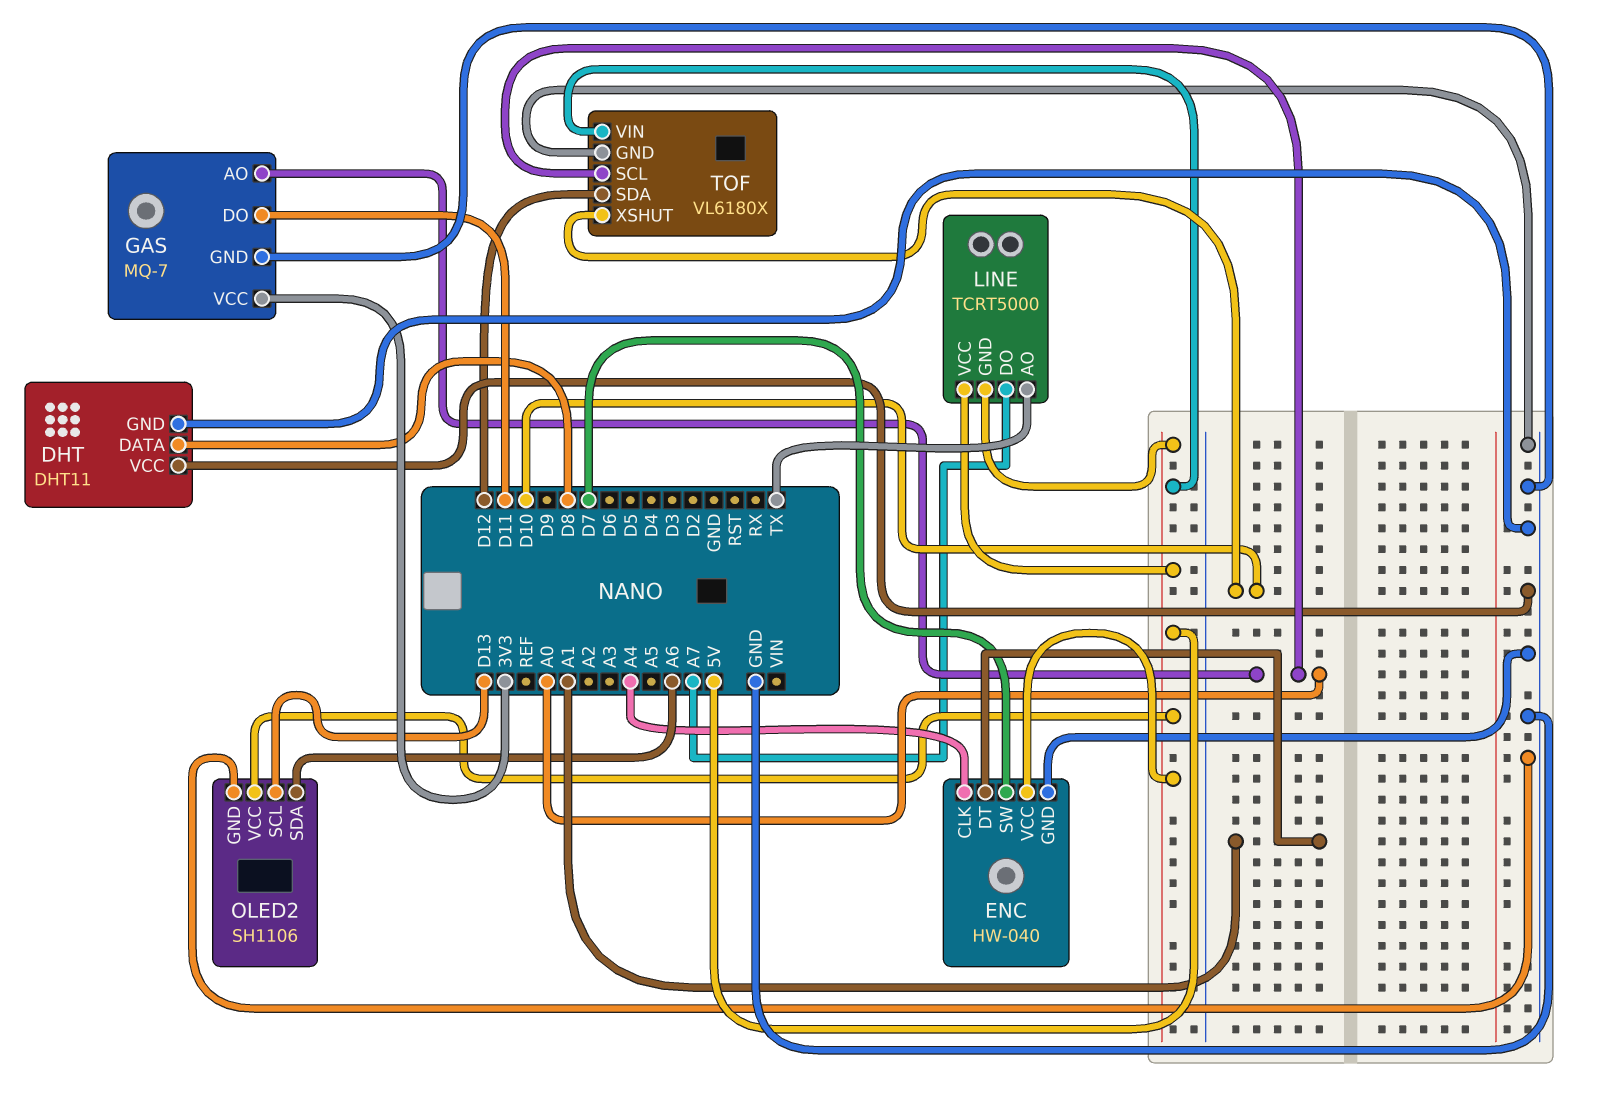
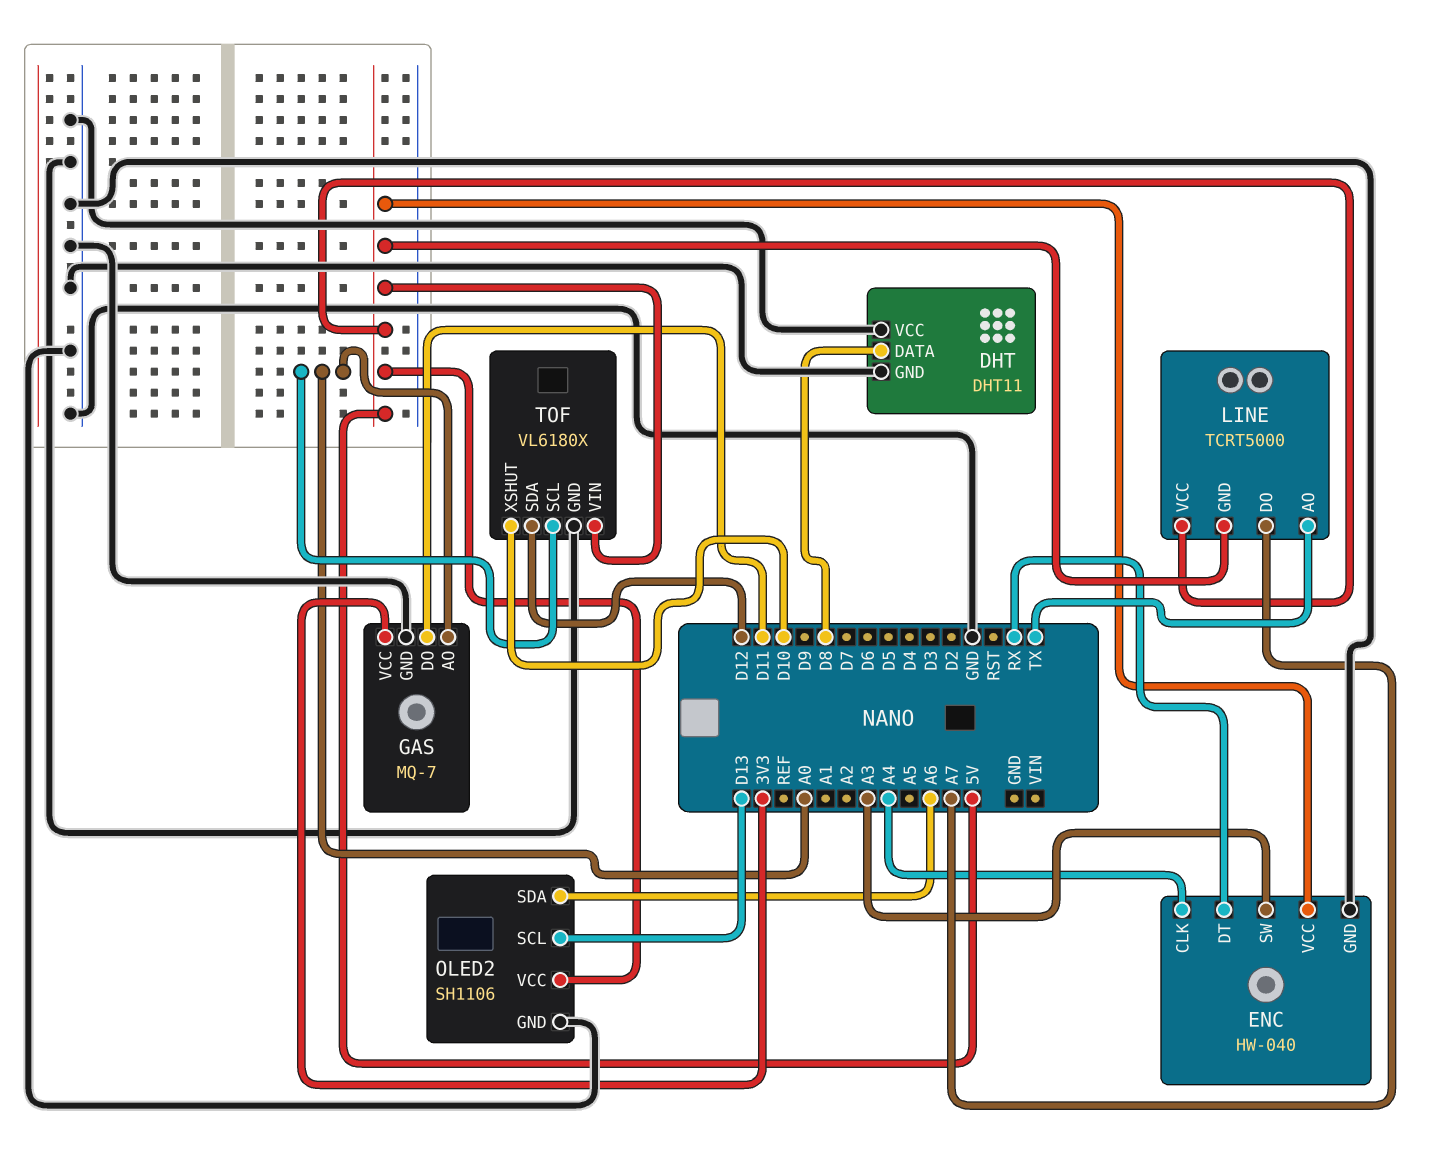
ENC pin DT: A1 -> RX
ENC pin SW: D7 -> A3

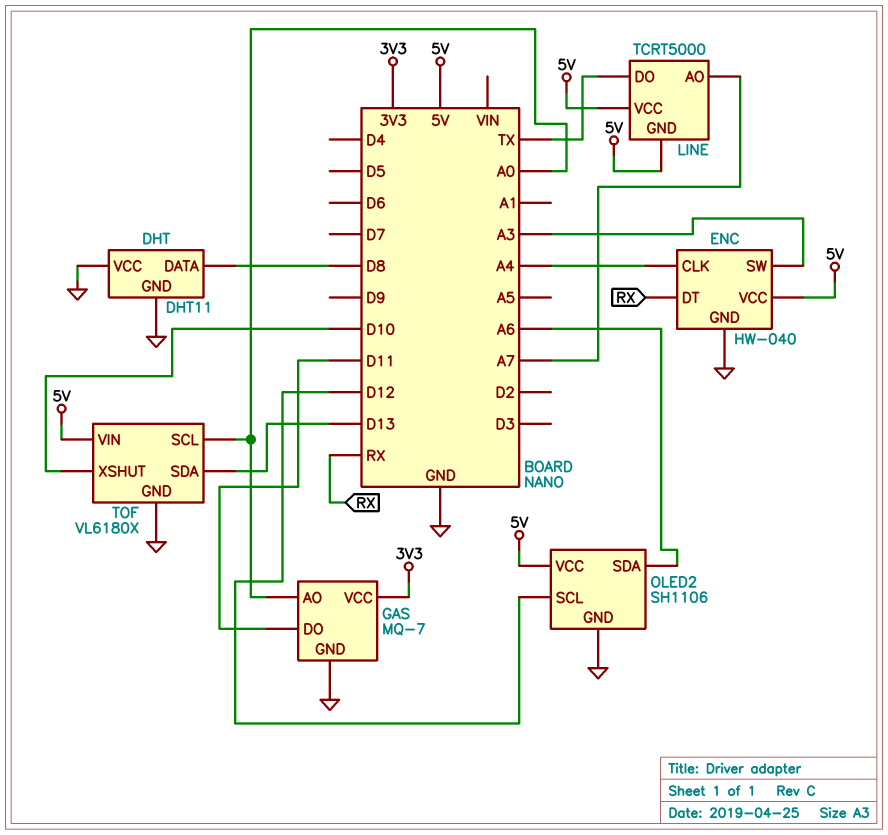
LINE pin AO: TX -> A7
LINE pin DO: A7 -> TX
OLED2 pin SCL: D13 -> D12
TOF pin SDA: D12 -> D13

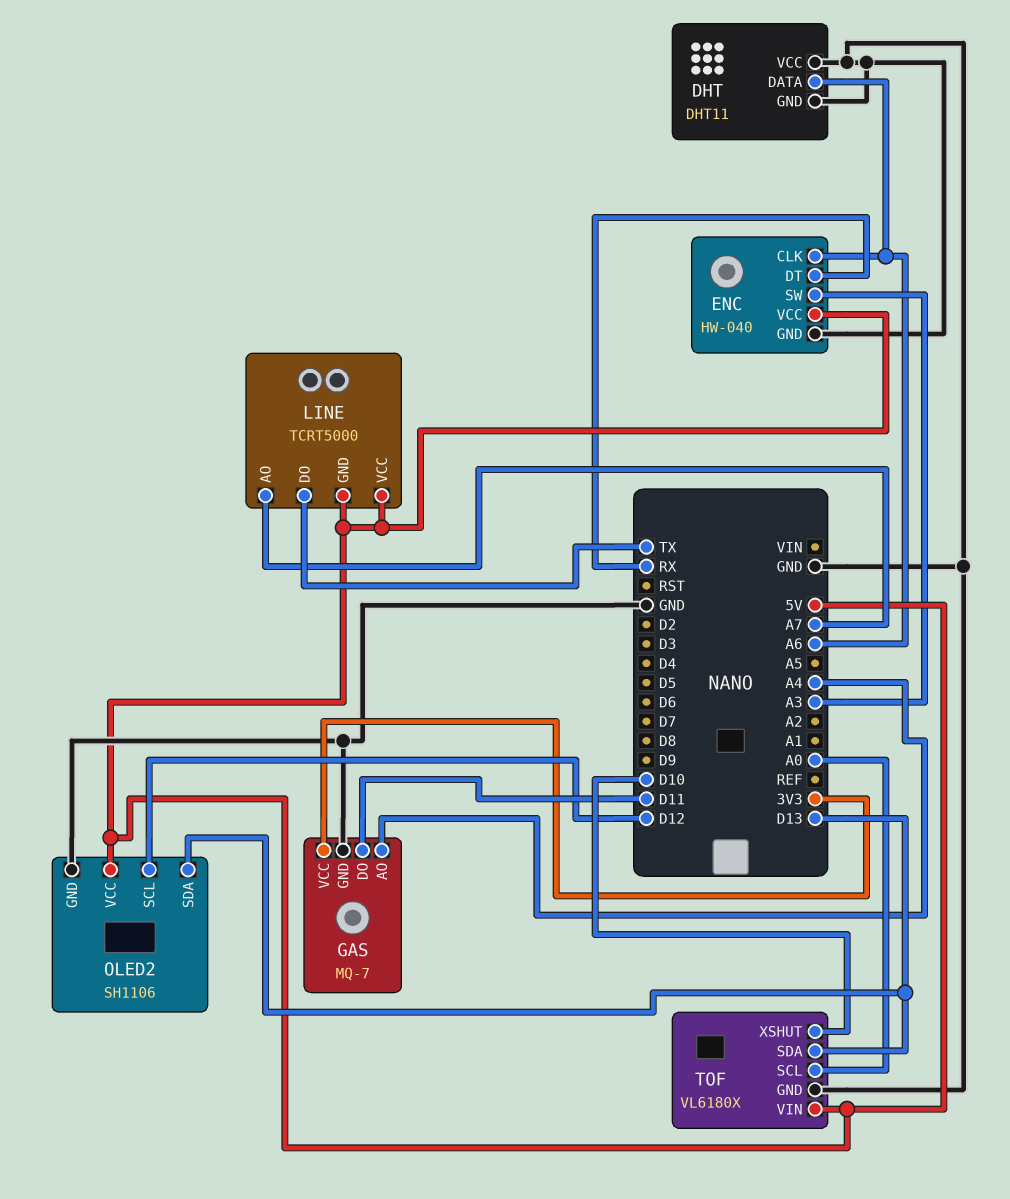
DHT pin DATA: D8 -> A6
ENC pin CLK: A4 -> A6
GAS pin AO: A0 -> A4
OLED2 pin SDA: A6 -> D13

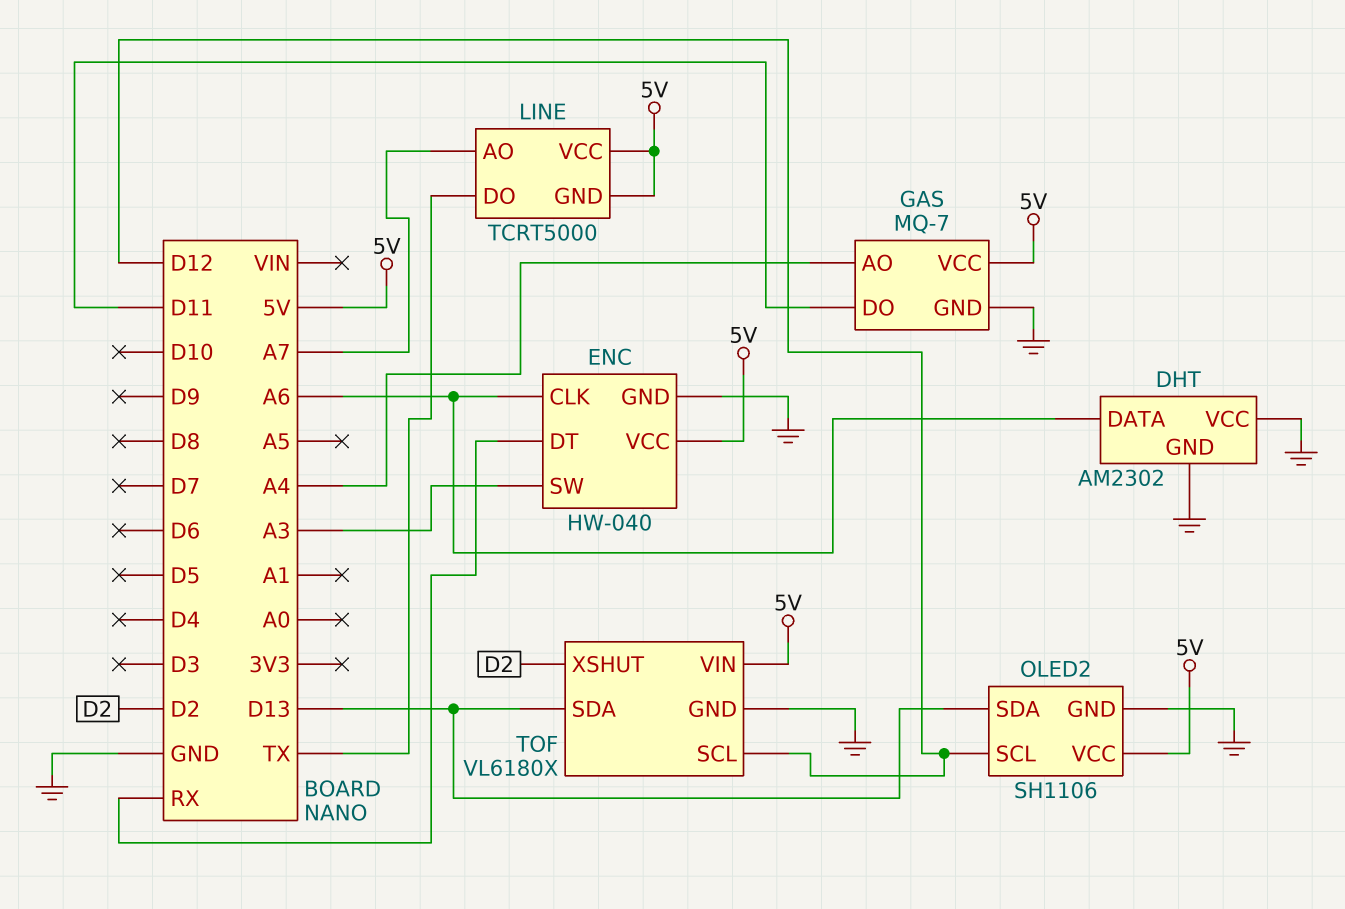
DHT: DHT11 -> AM2302
GAS pin VCC: 3V3 -> 5V
TOF pin SCL: A0 -> D12
TOF pin XSHUT: D10 -> D2

